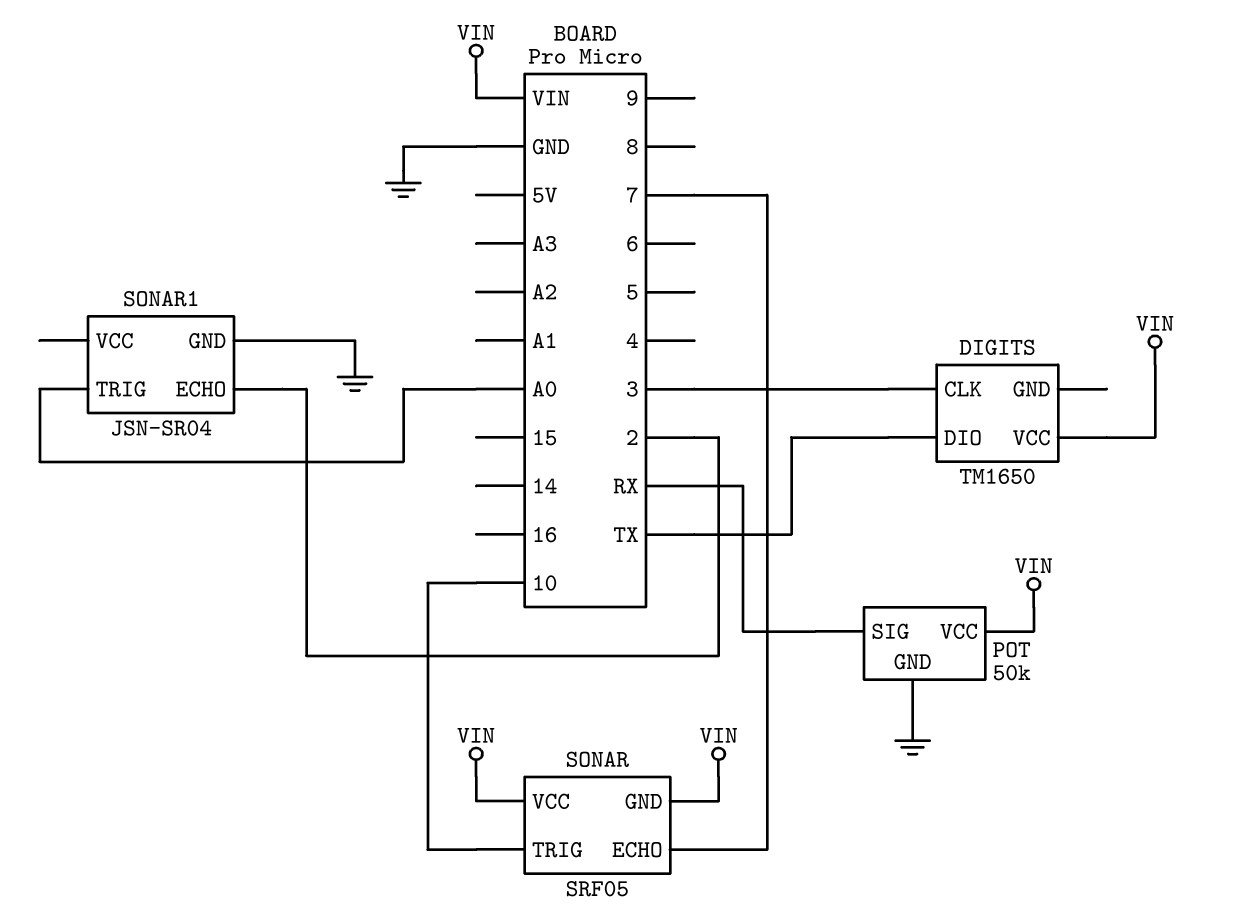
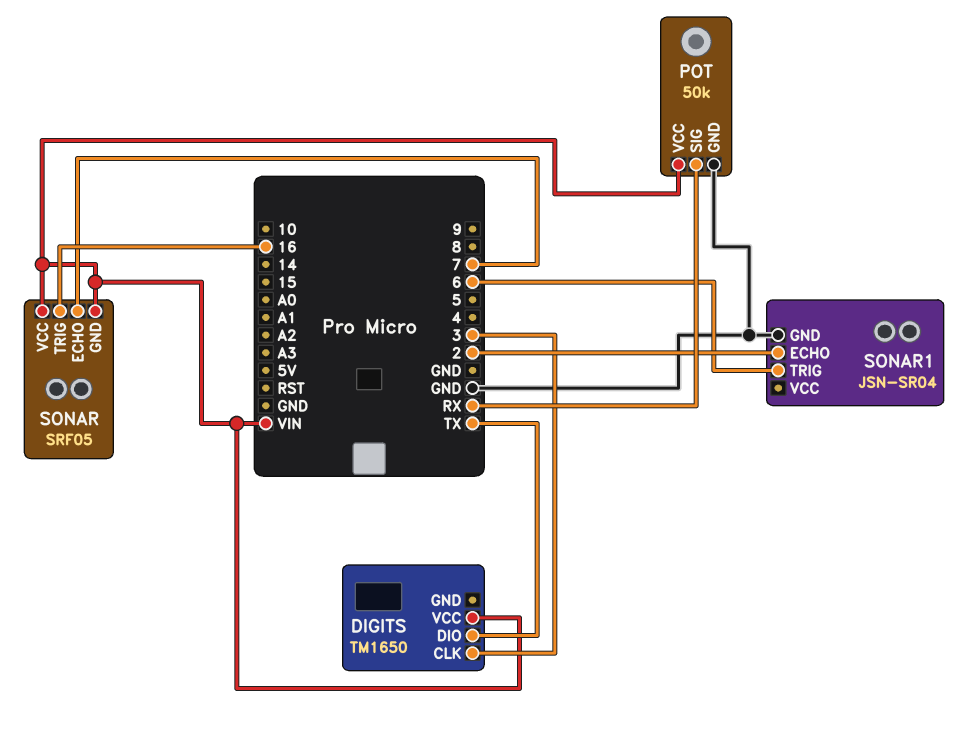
SONAR pin TRIG: 10 -> 16
SONAR1 pin TRIG: A0 -> 6

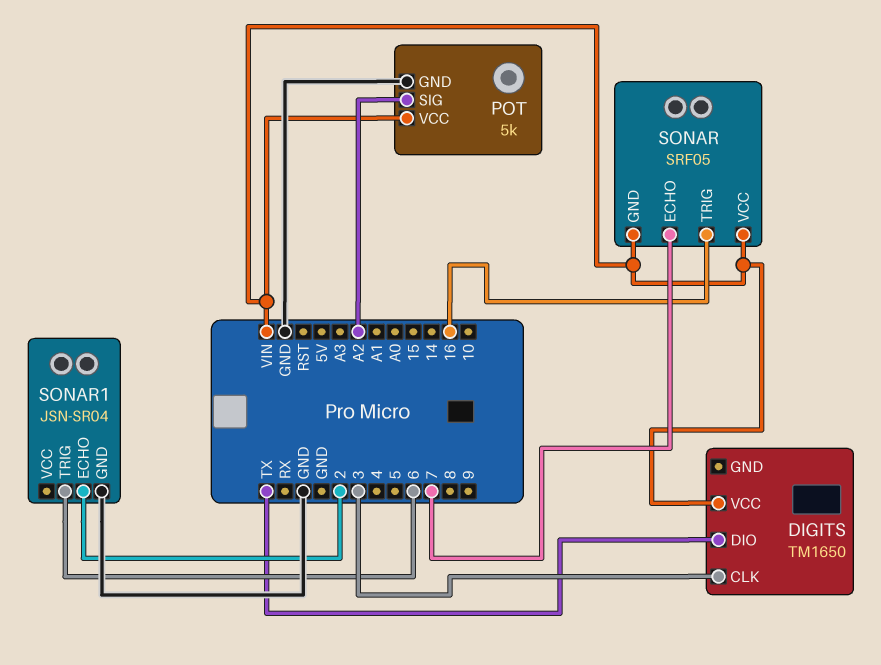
POT: 50k -> 5k
POT pin SIG: RX -> A2

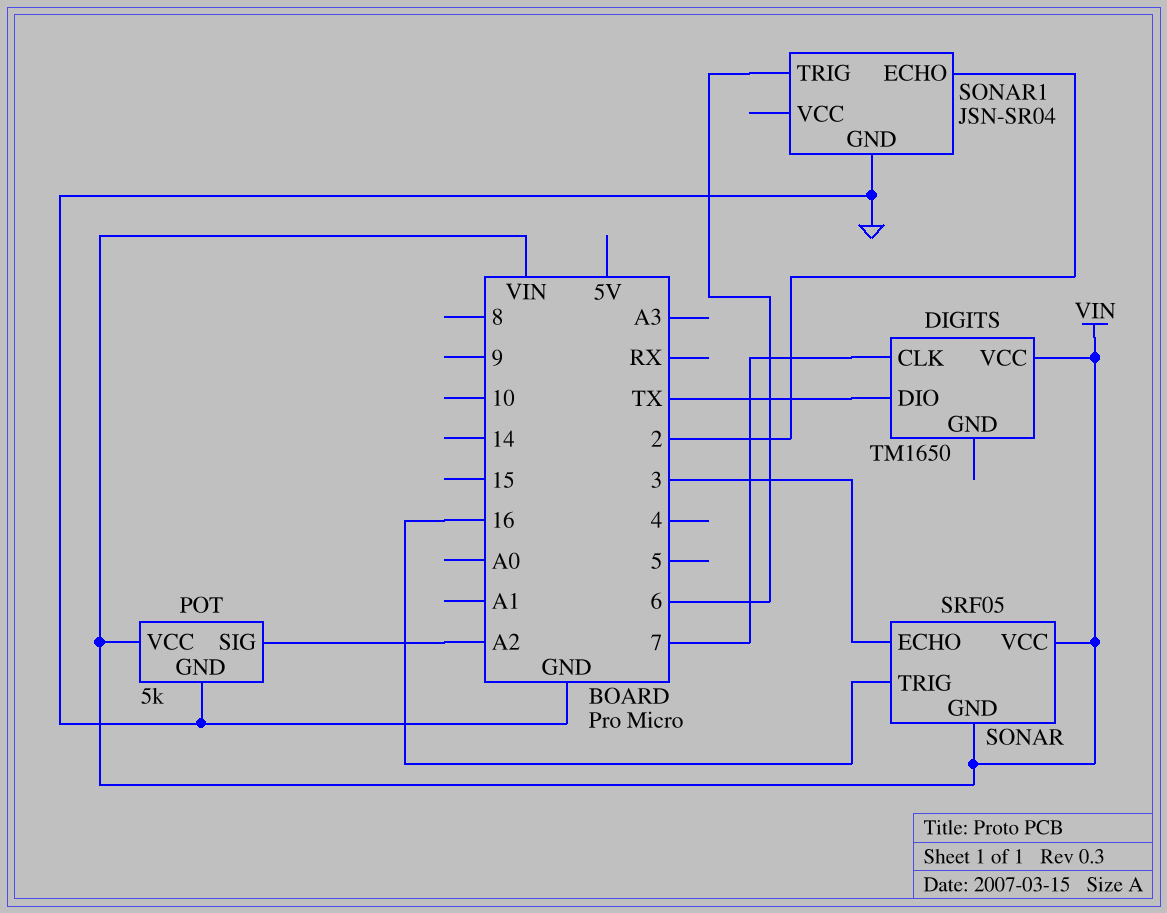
DIGITS pin CLK: 3 -> 7
SONAR pin ECHO: 7 -> 3

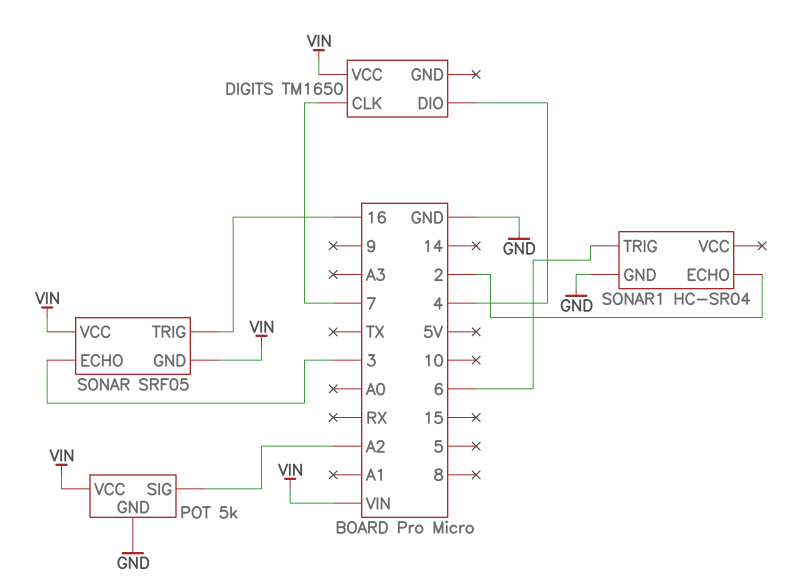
DIGITS pin DIO: TX -> 4
SONAR1: JSN-SR04 -> HC-SR04

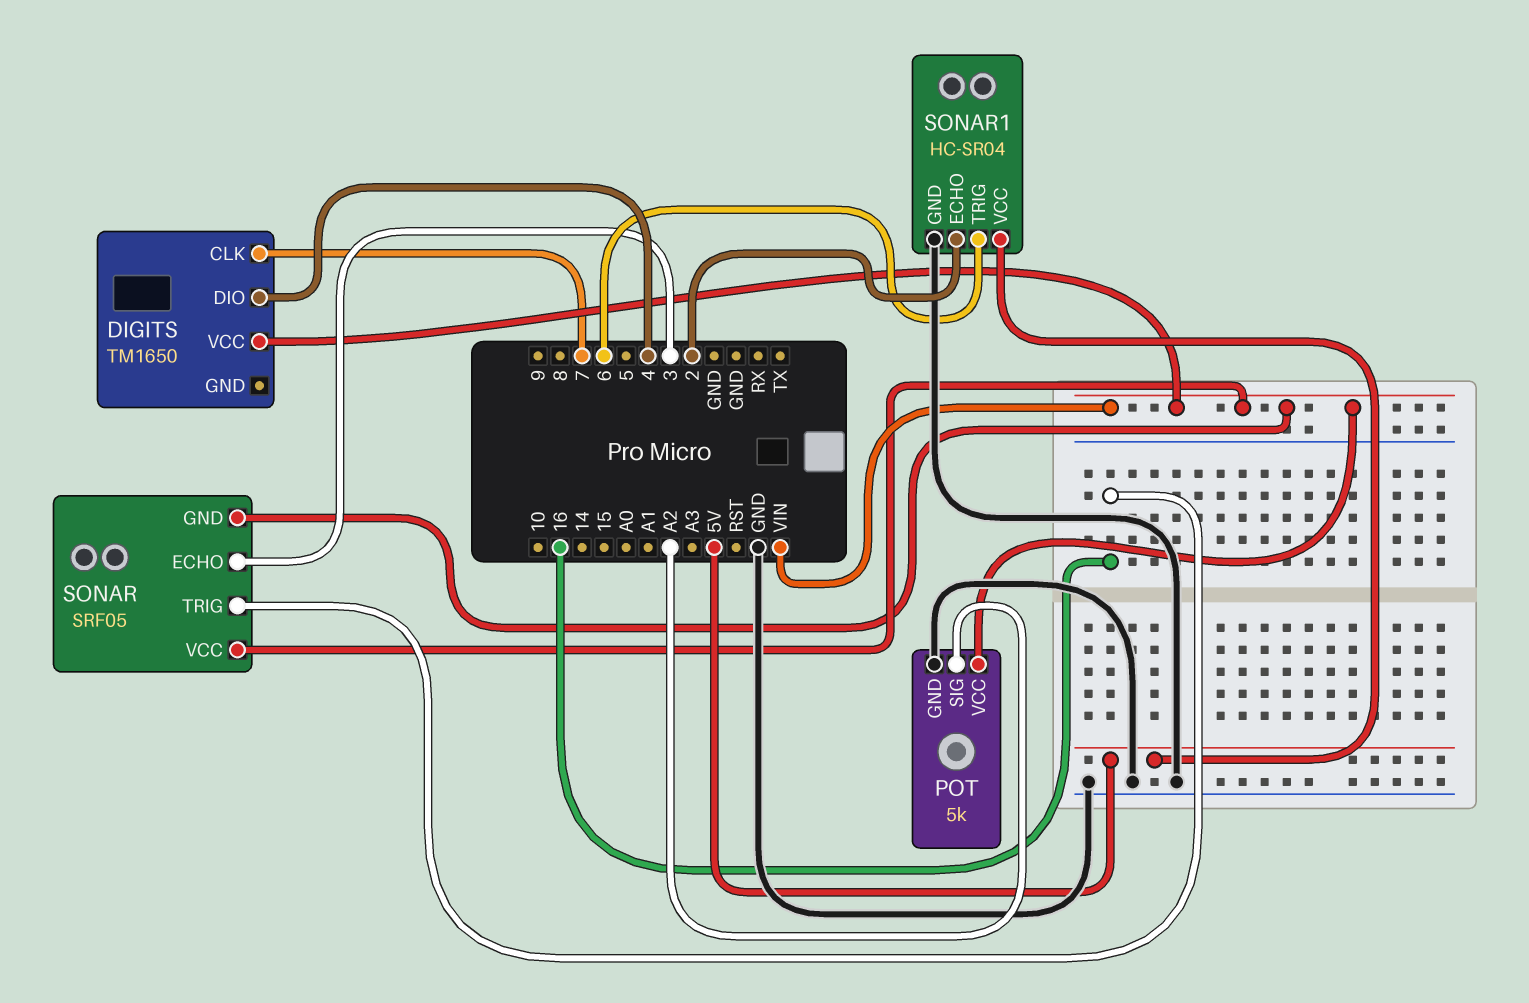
SONAR1 pin VCC: none -> 5V

